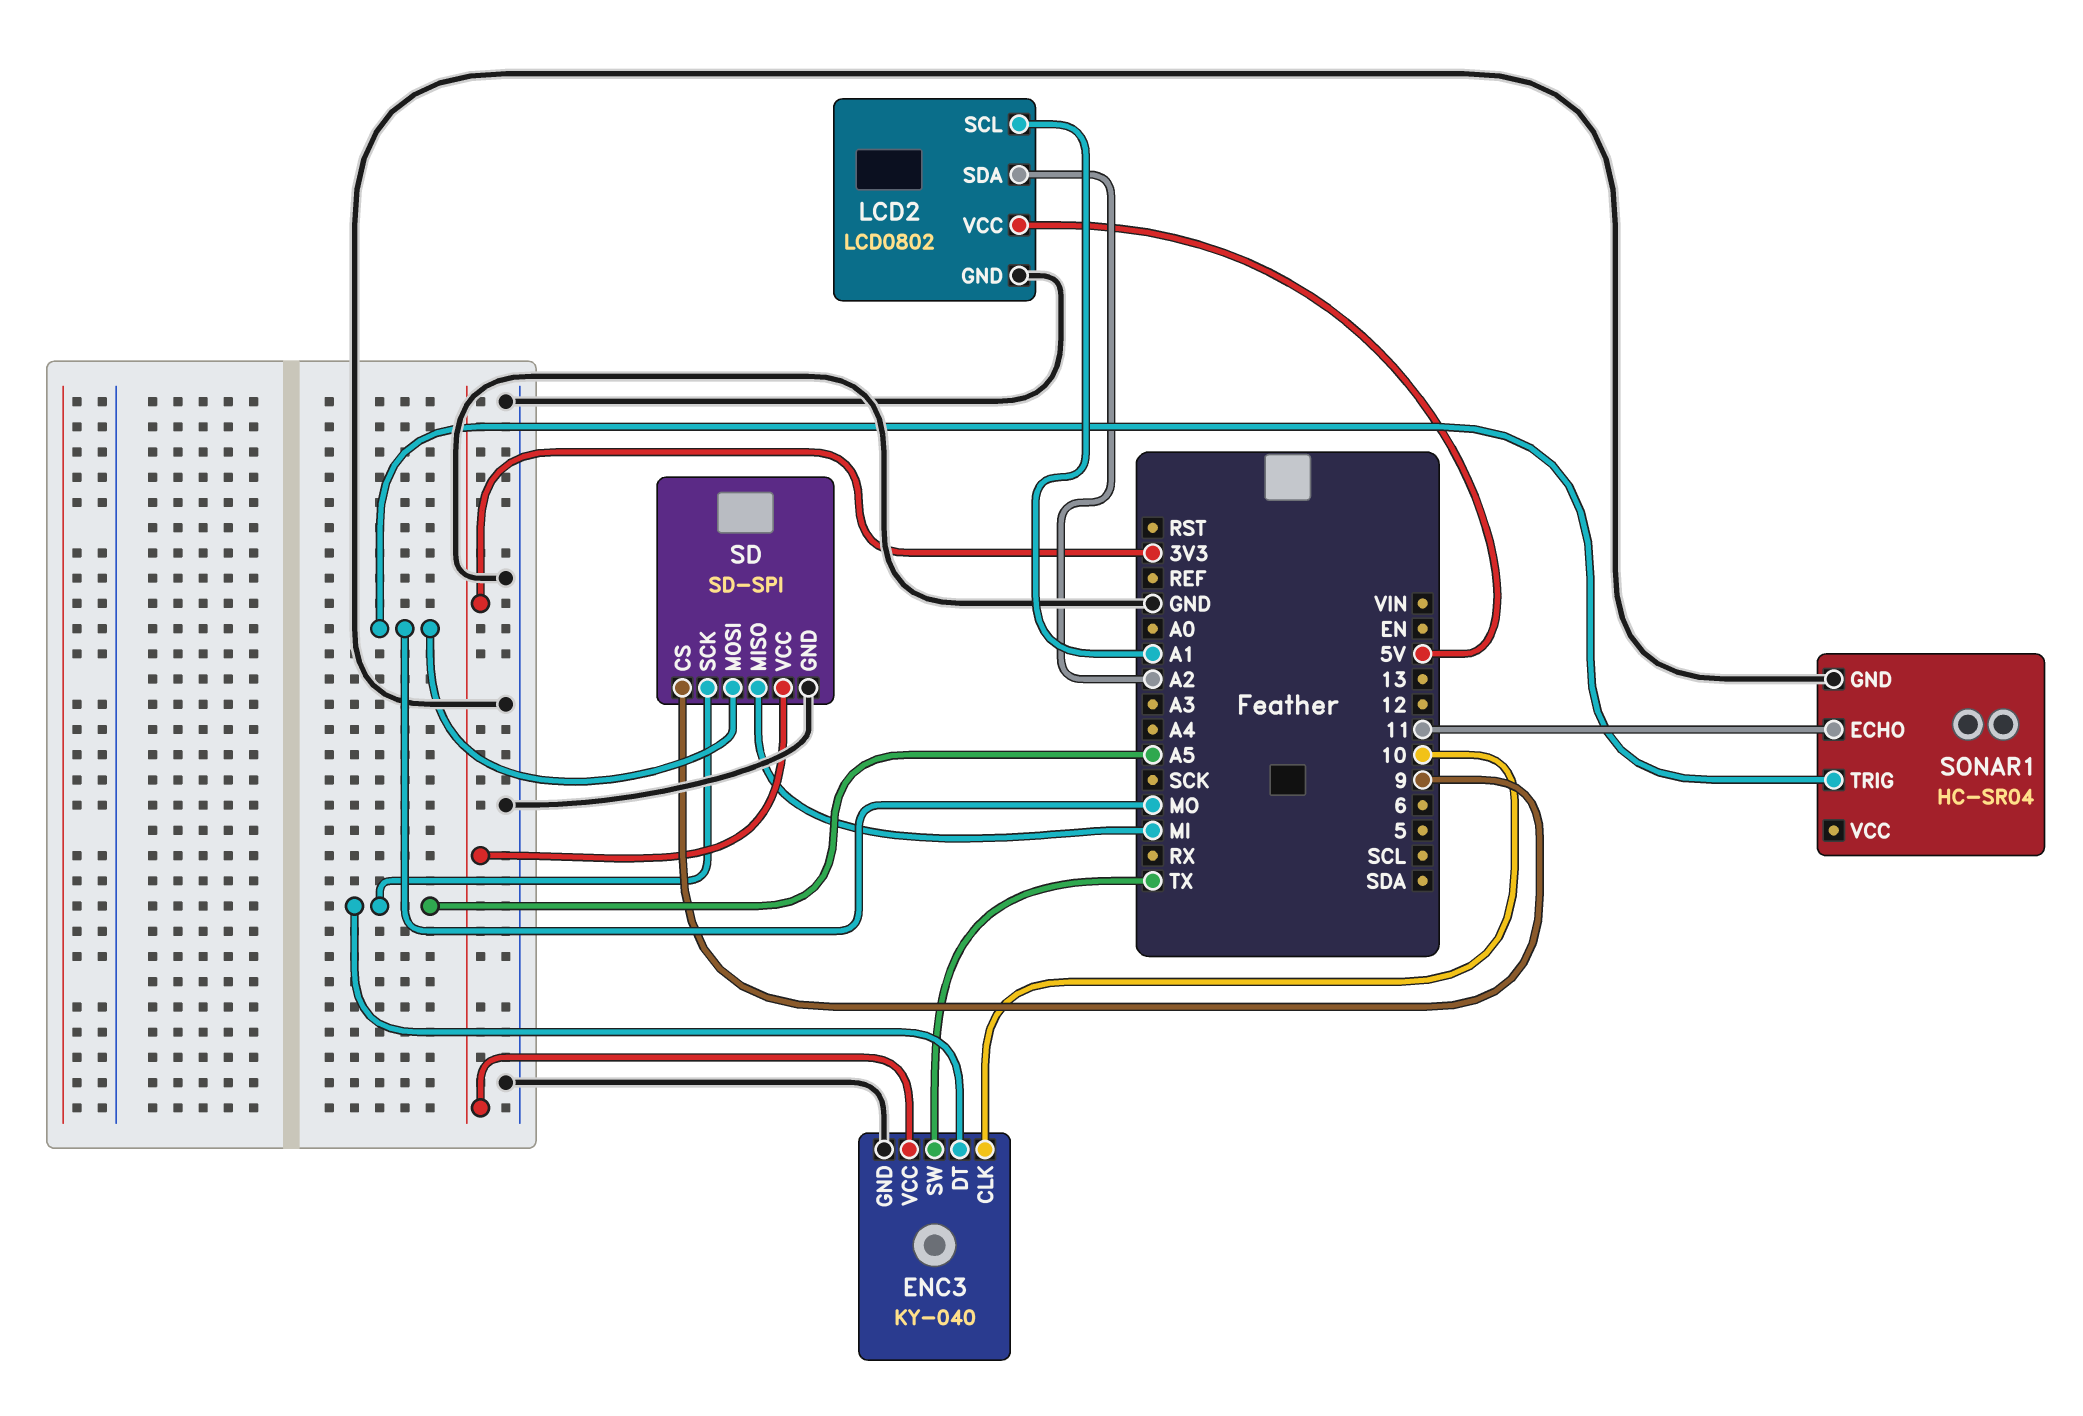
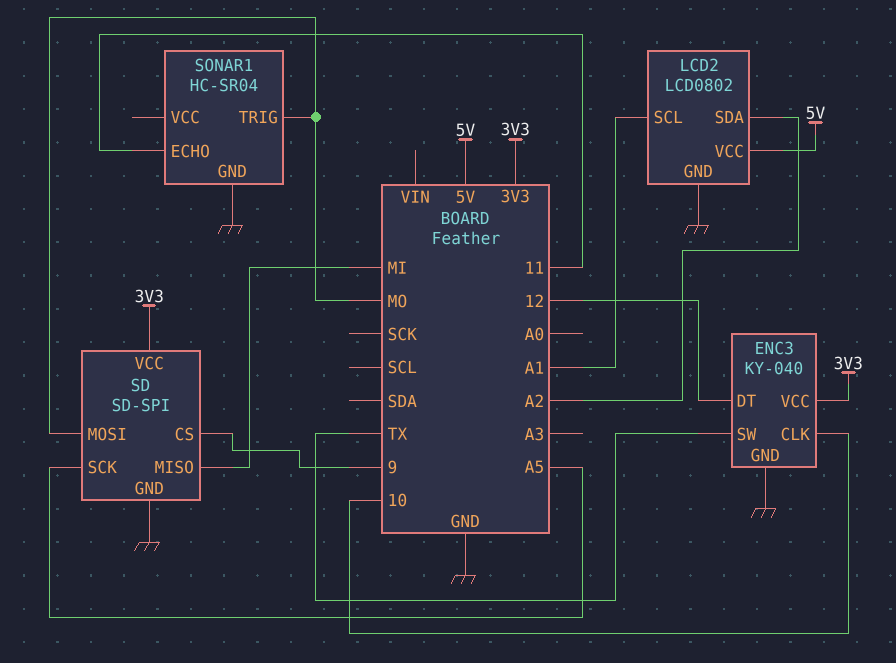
ENC3 pin DT: A5 -> 12

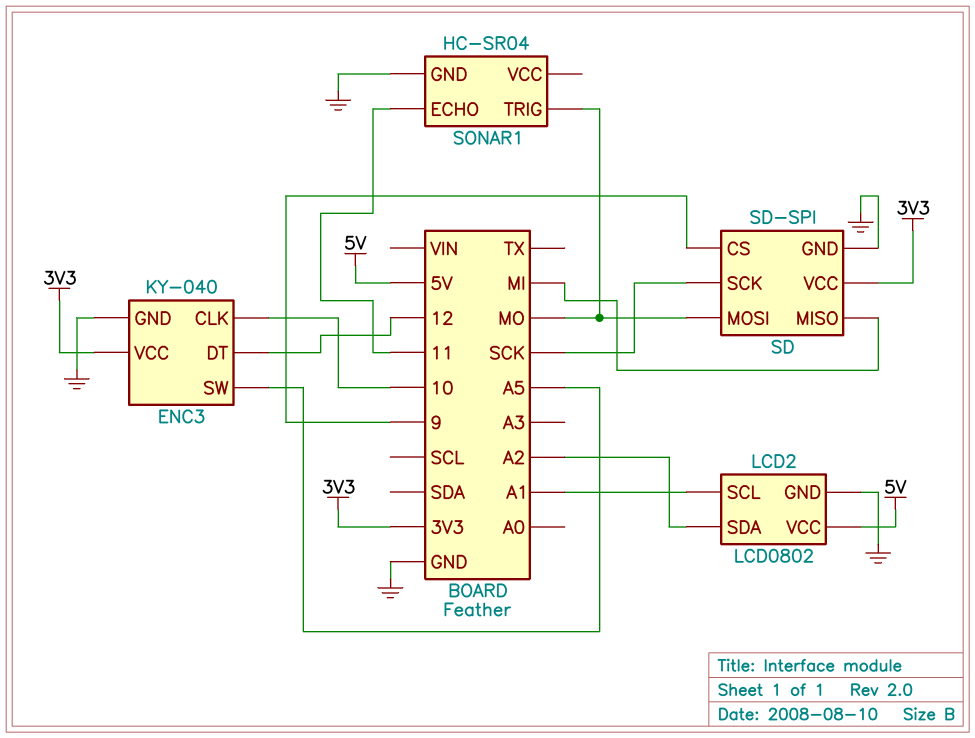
ENC3 pin SW: TX -> A5
SD pin SCK: A5 -> SCK

